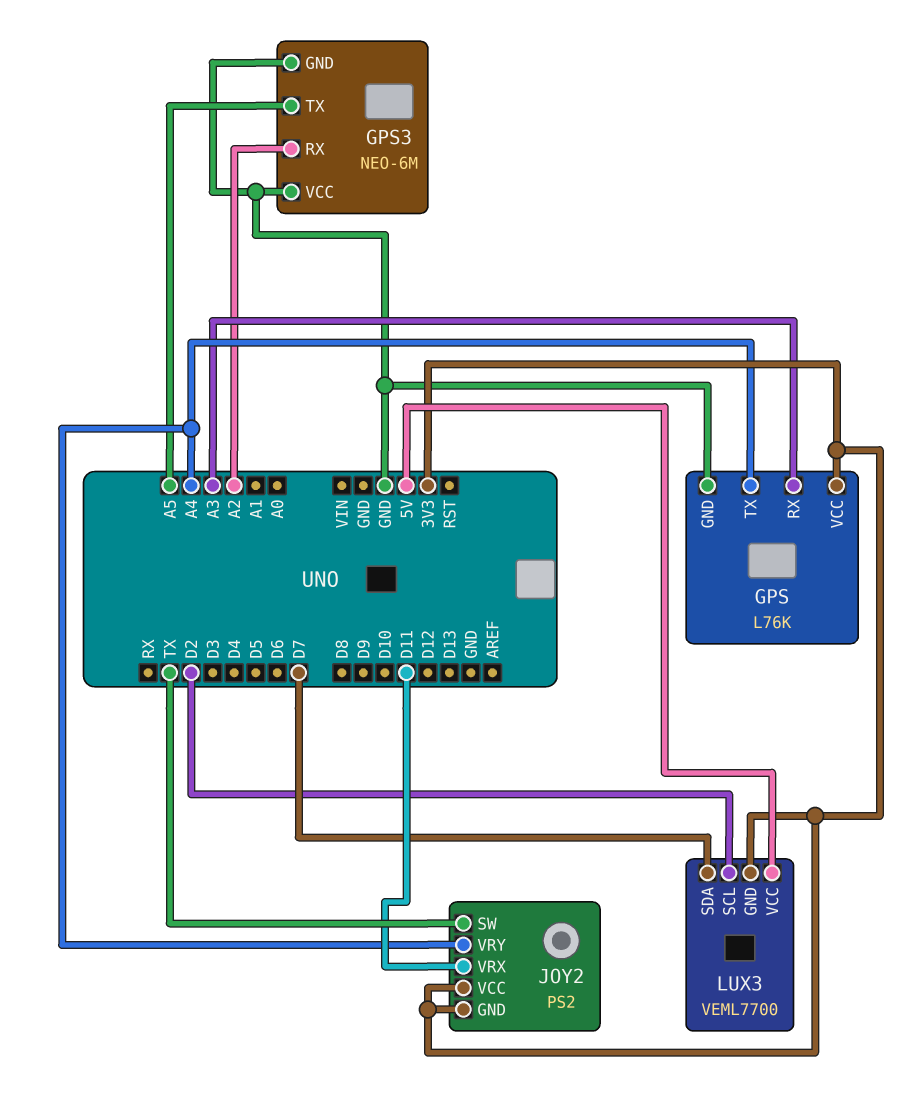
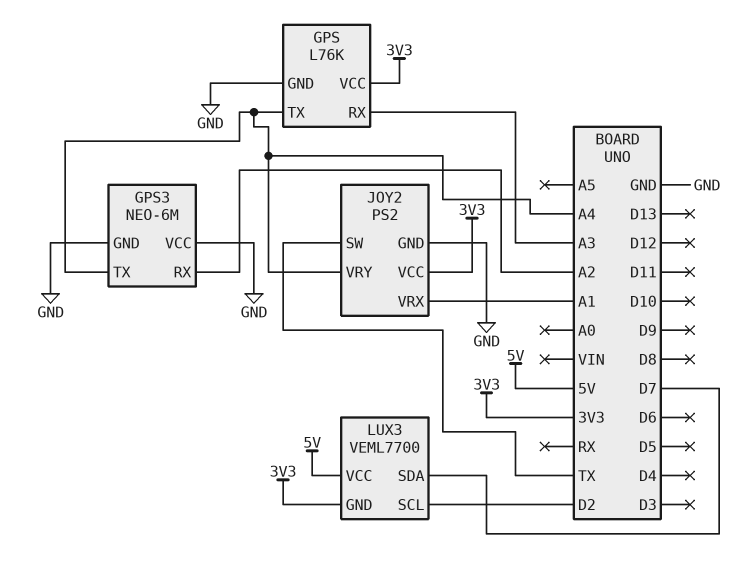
GPS3 pin TX: A5 -> A4
JOY2 pin GND: 3V3 -> GND
JOY2 pin VRX: D11 -> A1

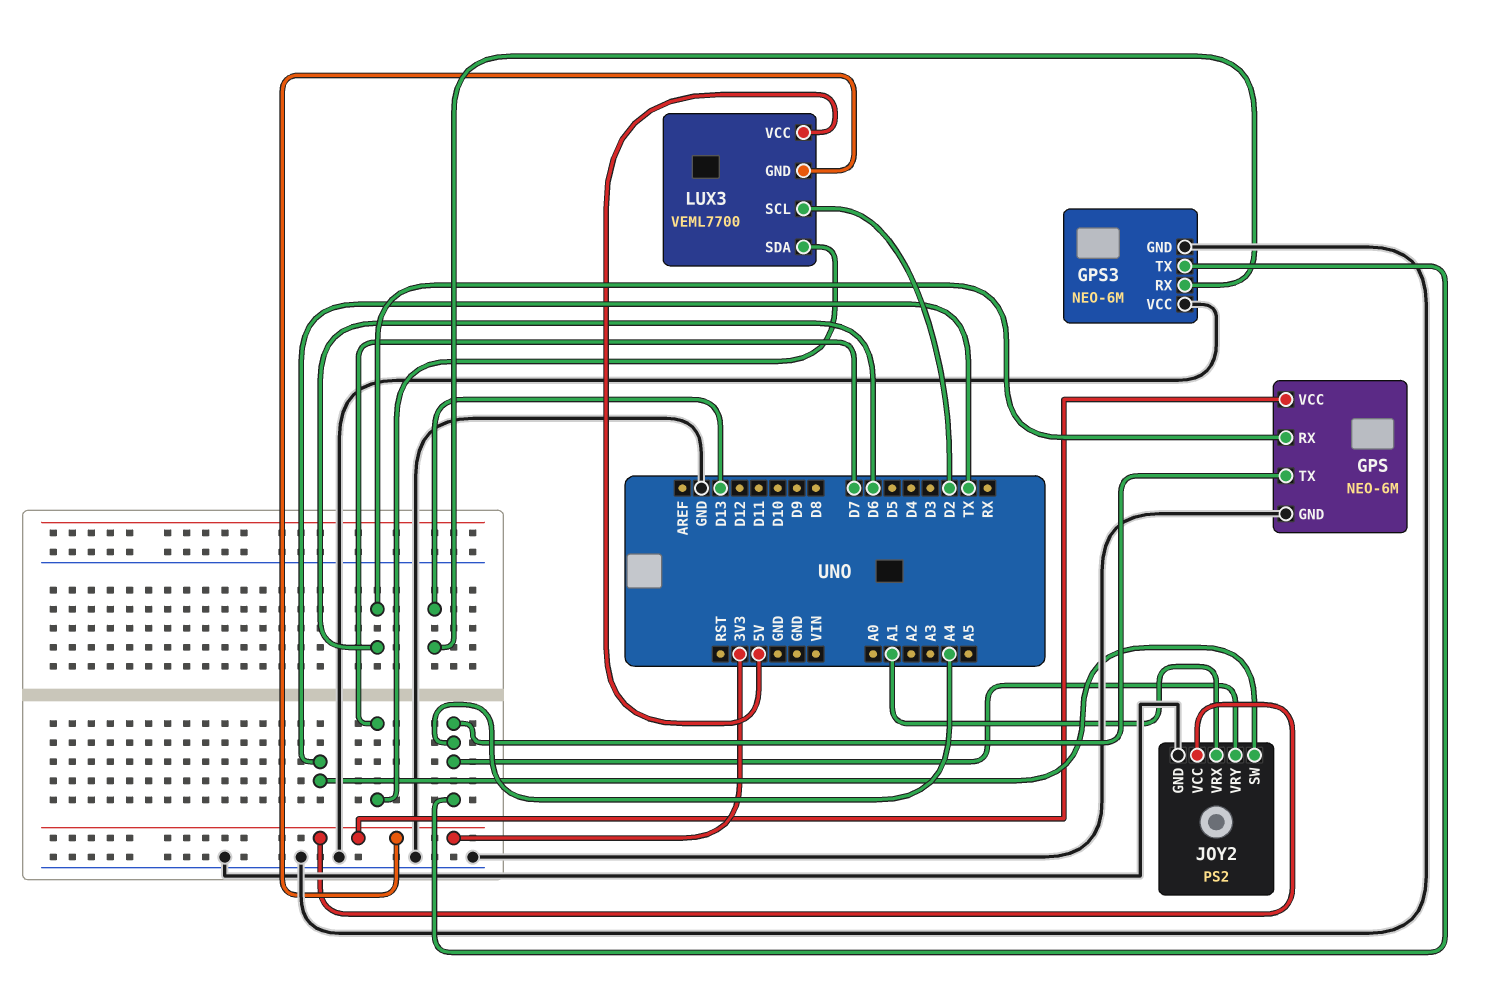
GPS: L76K -> NEO-6M
GPS pin RX: A3 -> D6
GPS3 pin RX: A2 -> D13

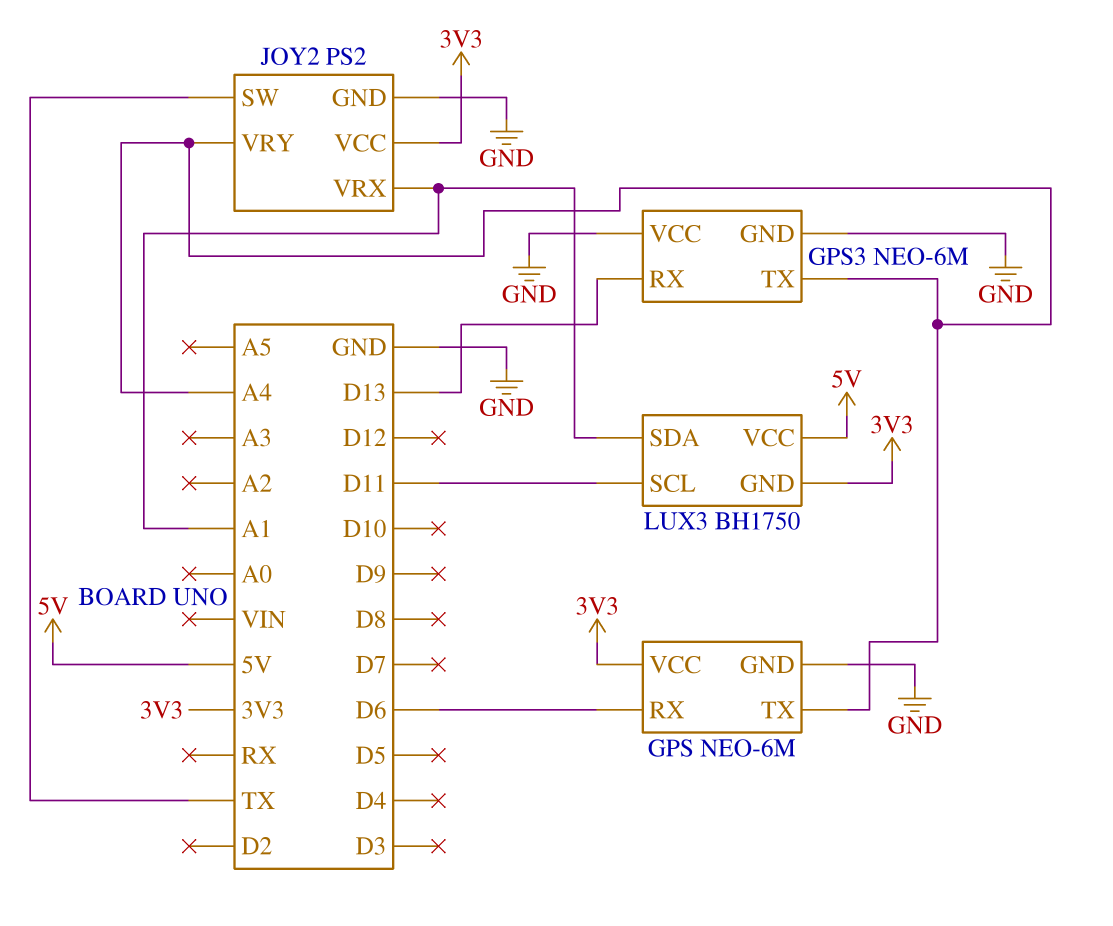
LUX3: VEML7700 -> BH1750
LUX3 pin SCL: D2 -> D11
LUX3 pin SDA: D7 -> A1

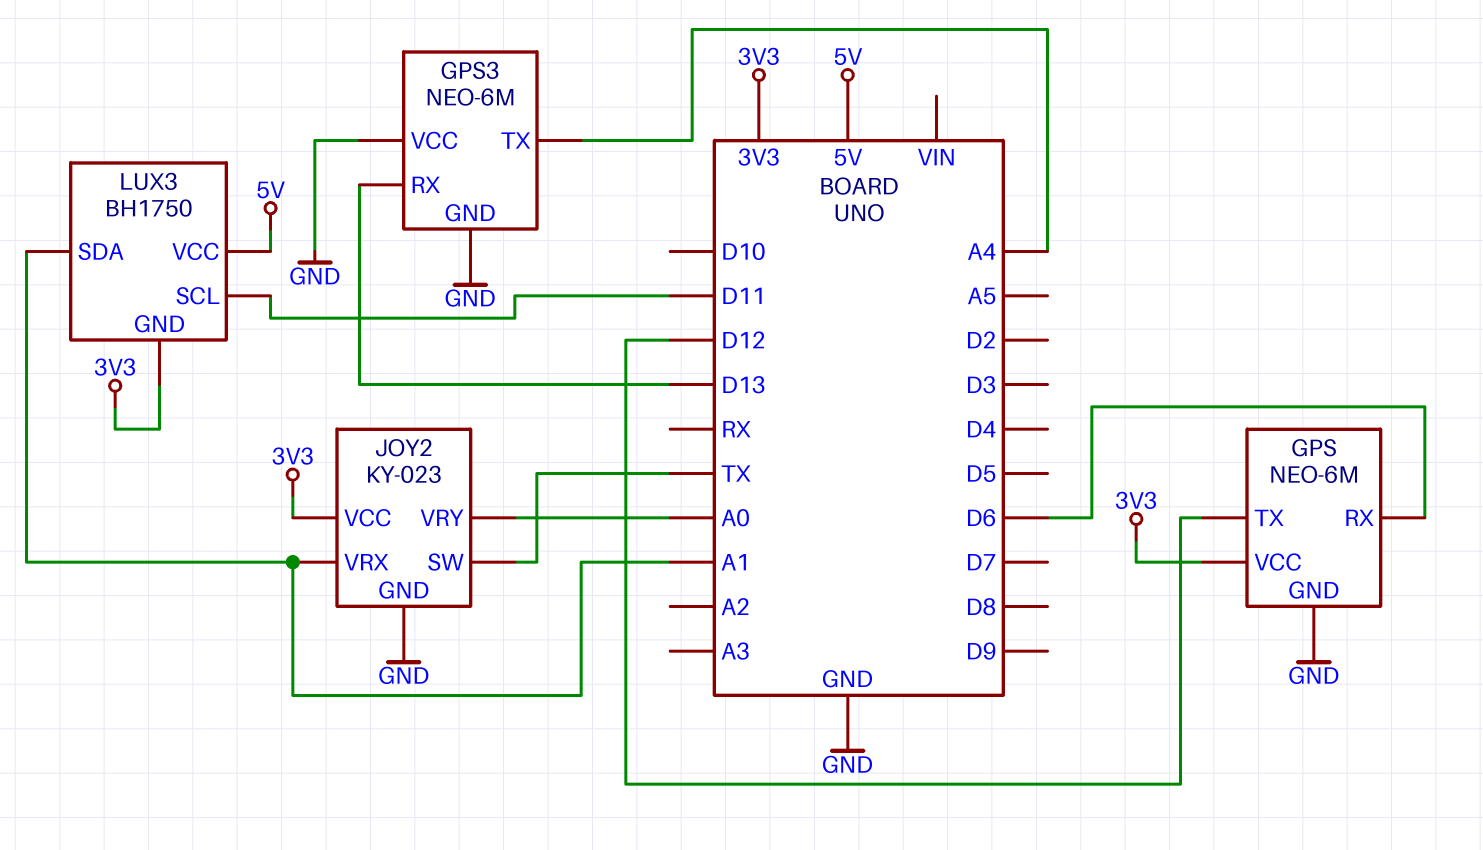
GPS pin TX: A4 -> D12
JOY2: PS2 -> KY-023
JOY2 pin VRY: A4 -> A0

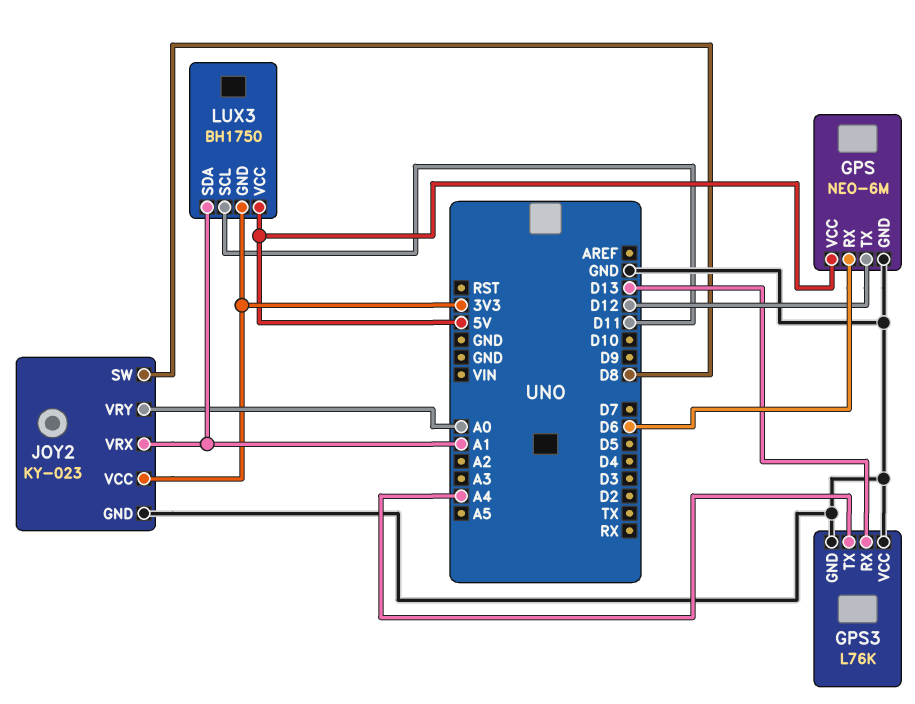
GPS pin VCC: 3V3 -> 5V
GPS3: NEO-6M -> L76K
JOY2 pin SW: TX -> D8

